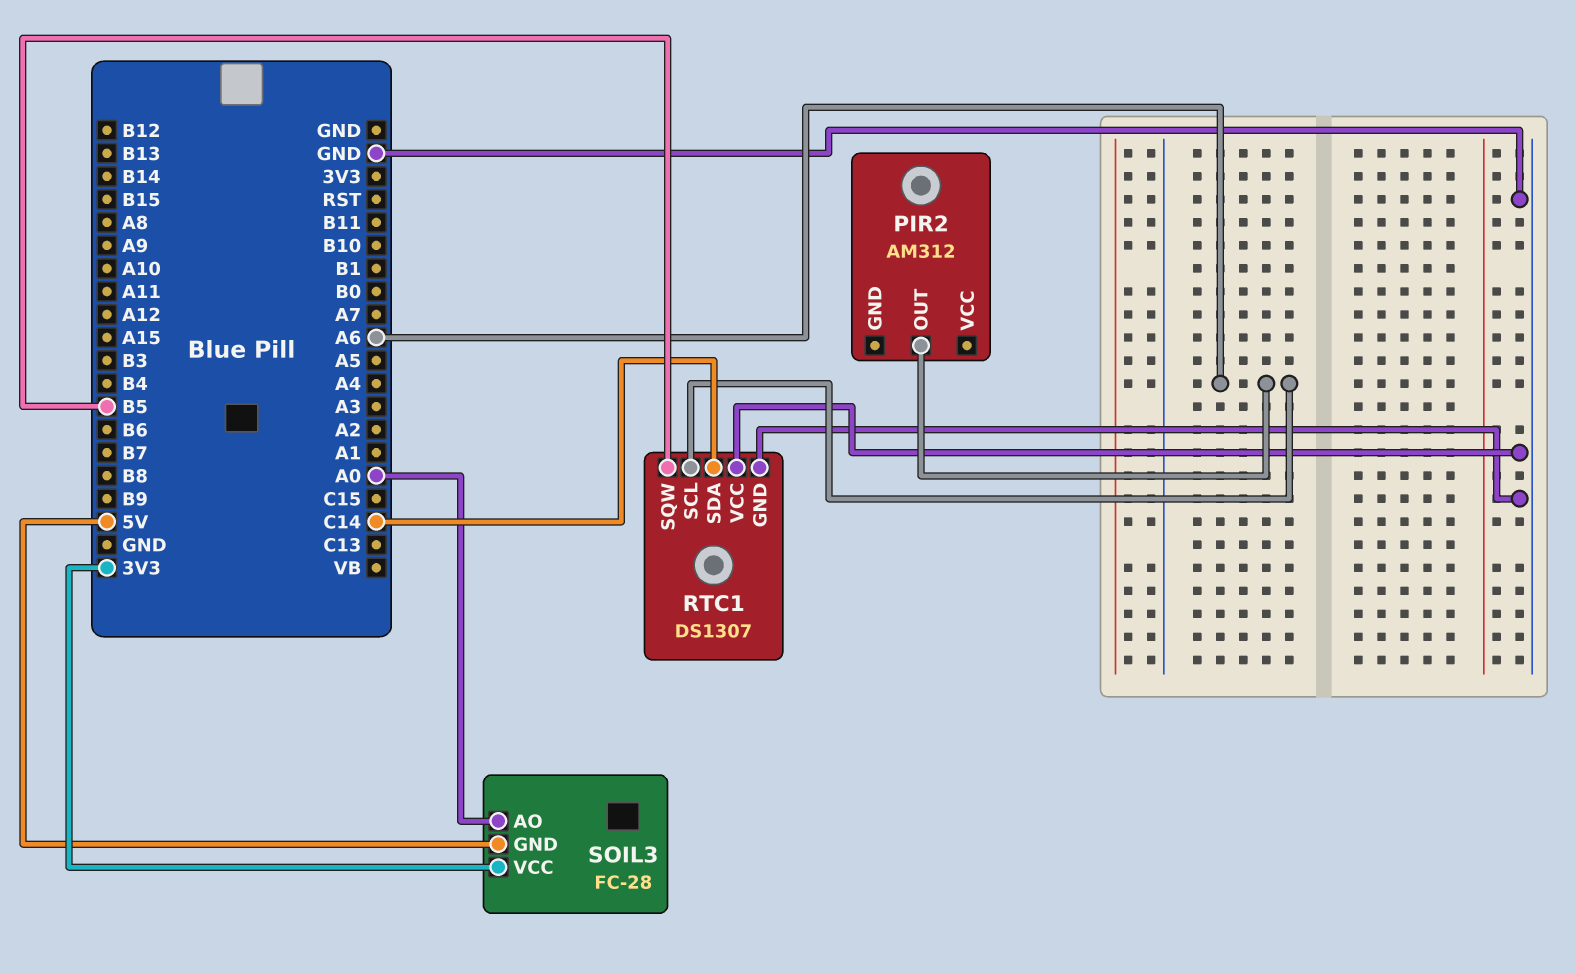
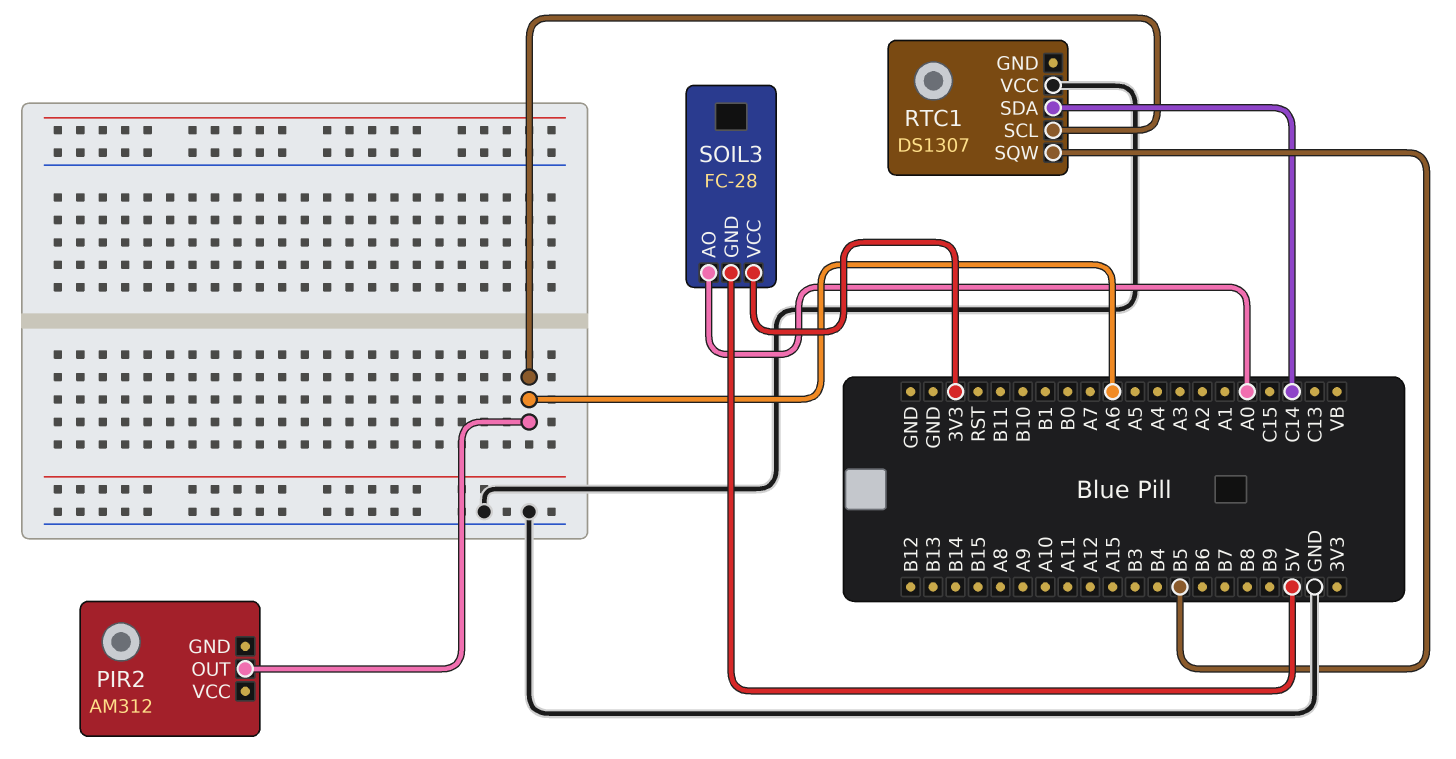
RTC1 pin GND: GND -> none

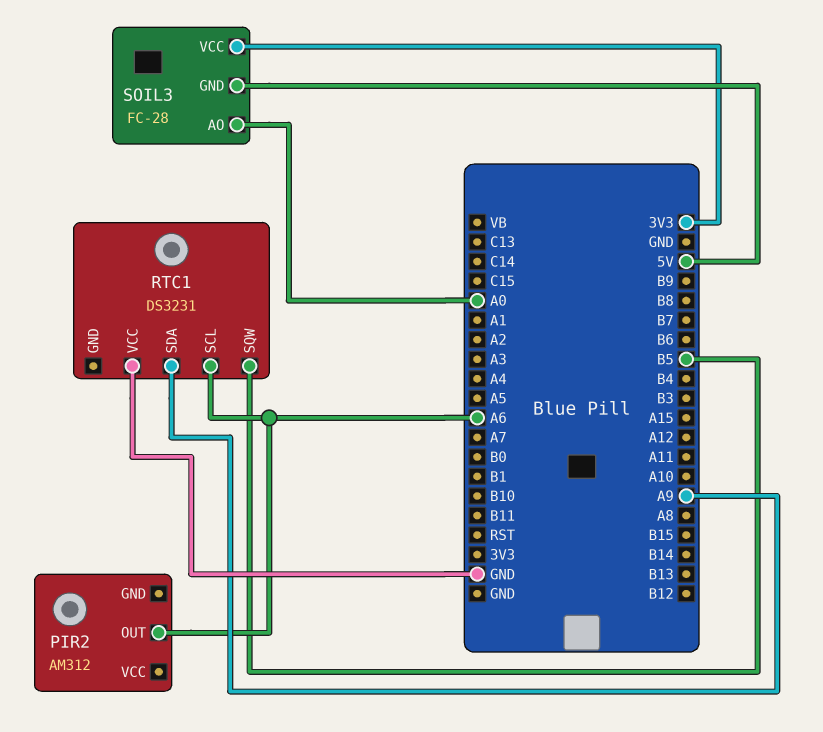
RTC1: DS1307 -> DS3231
RTC1 pin SDA: C14 -> A9

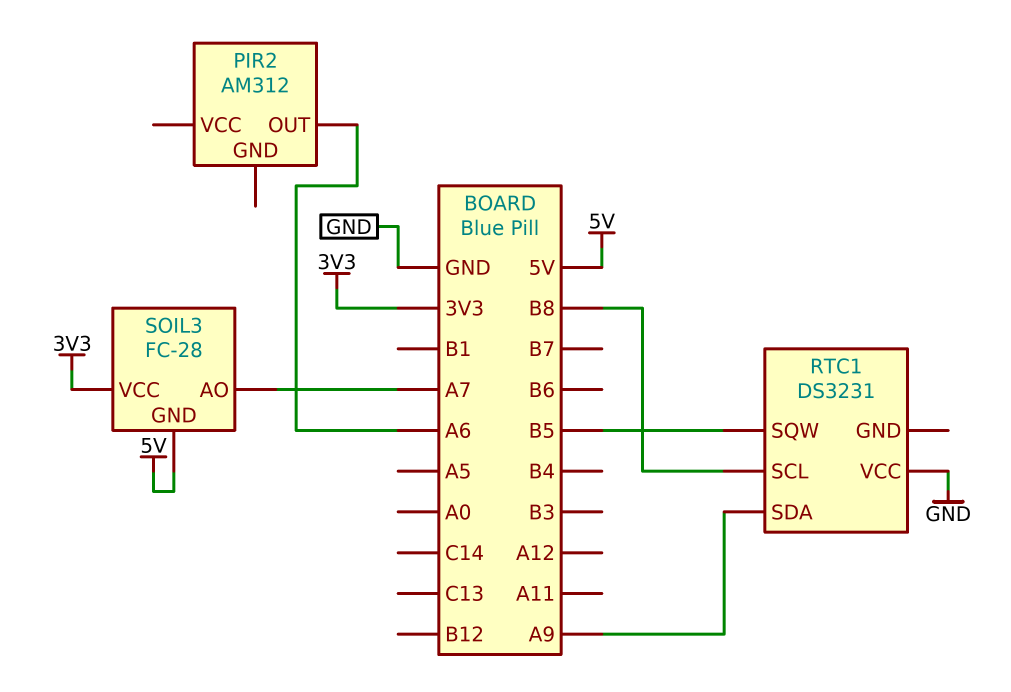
RTC1 pin SCL: A6 -> B8
SOIL3 pin AO: A0 -> A7

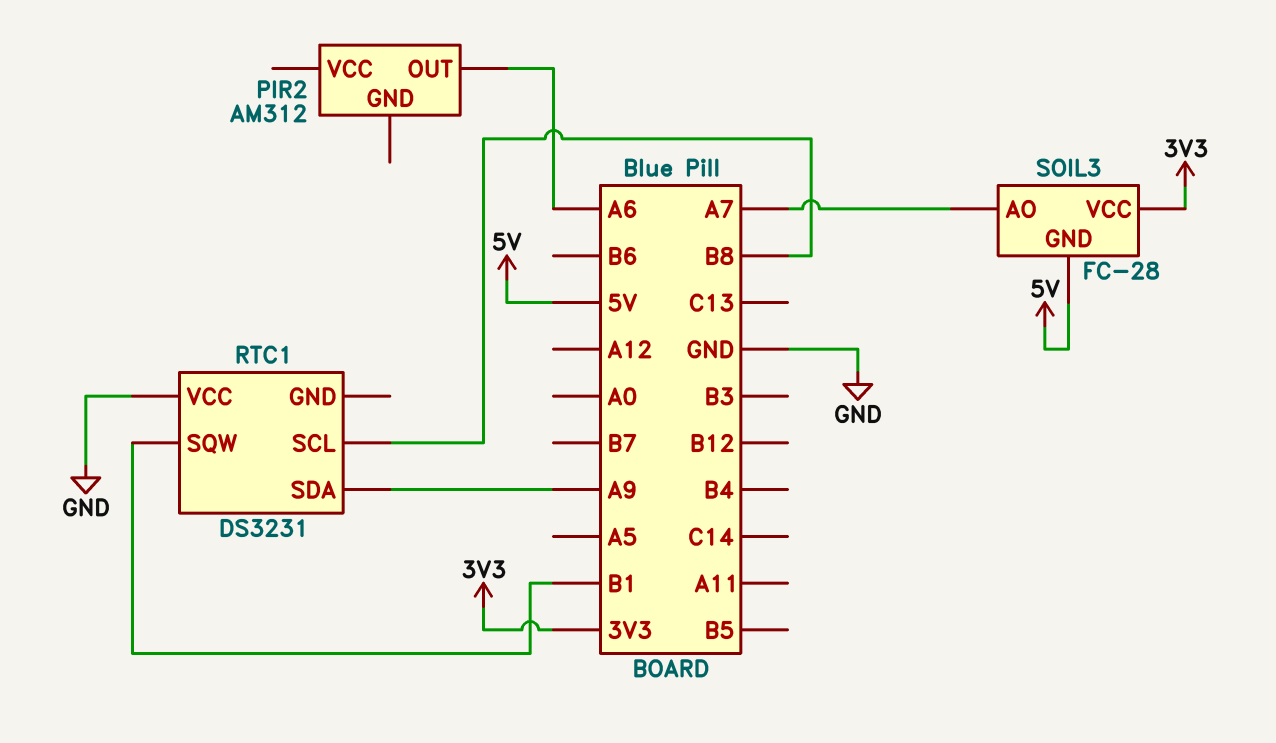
RTC1 pin SQW: B5 -> B1

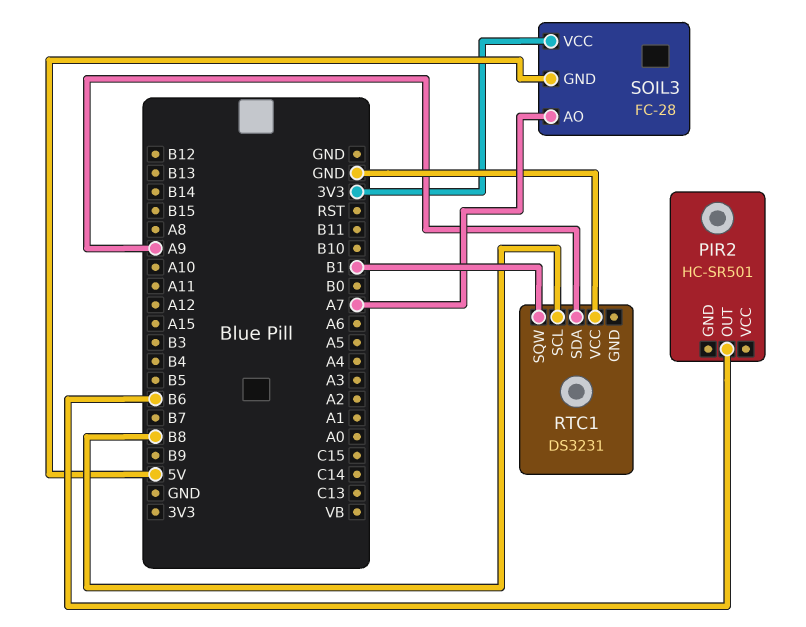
PIR2: AM312 -> HC-SR501
PIR2 pin OUT: A6 -> B6

